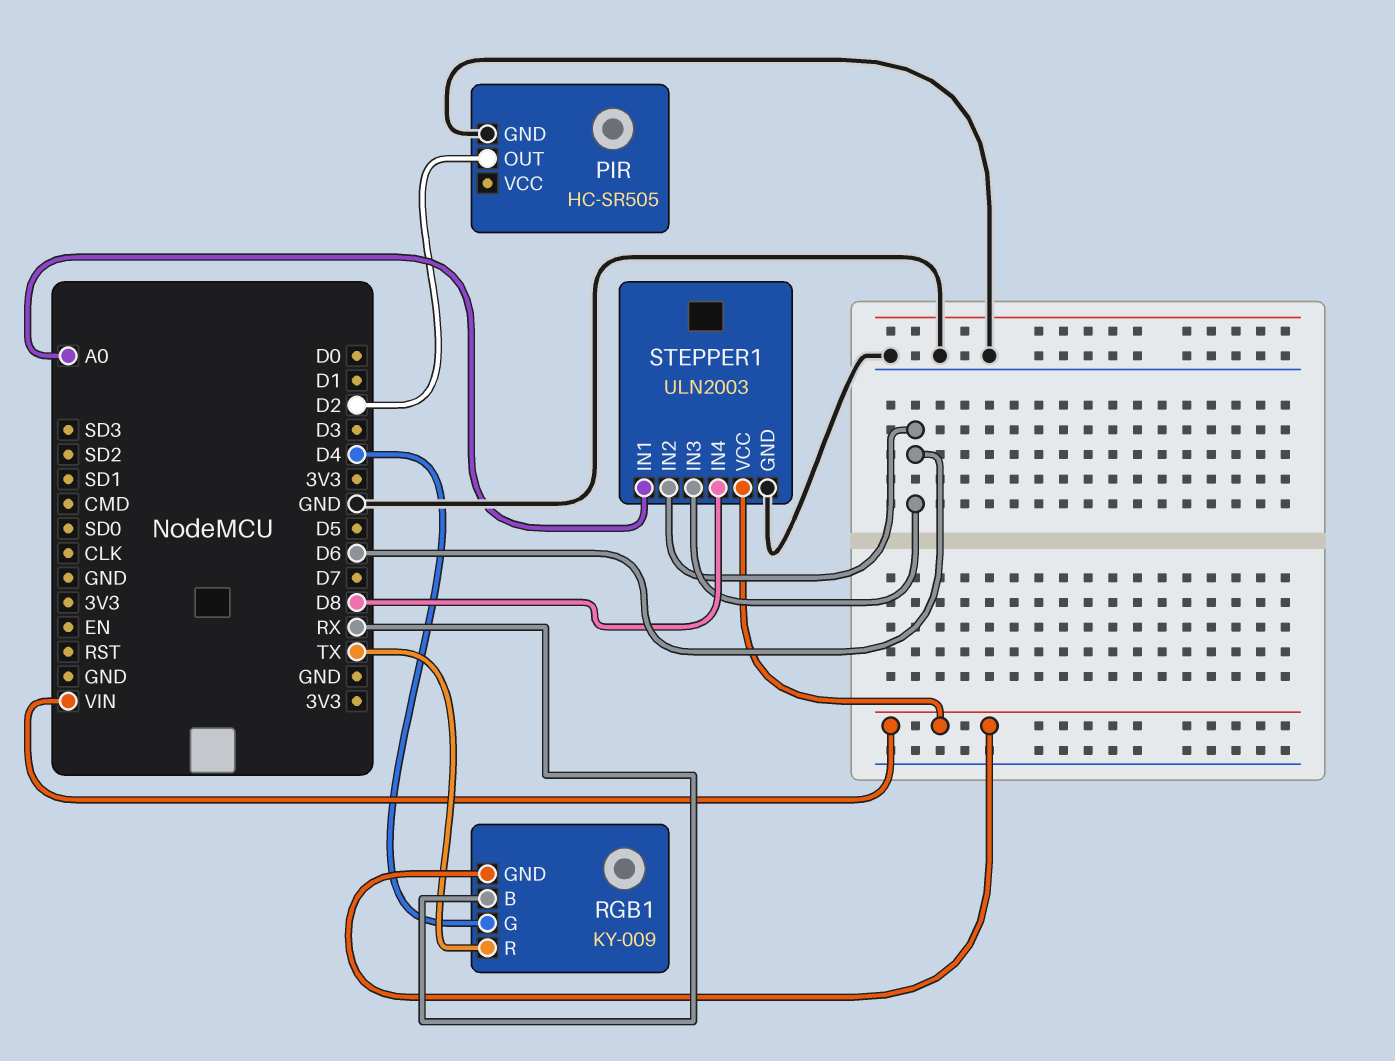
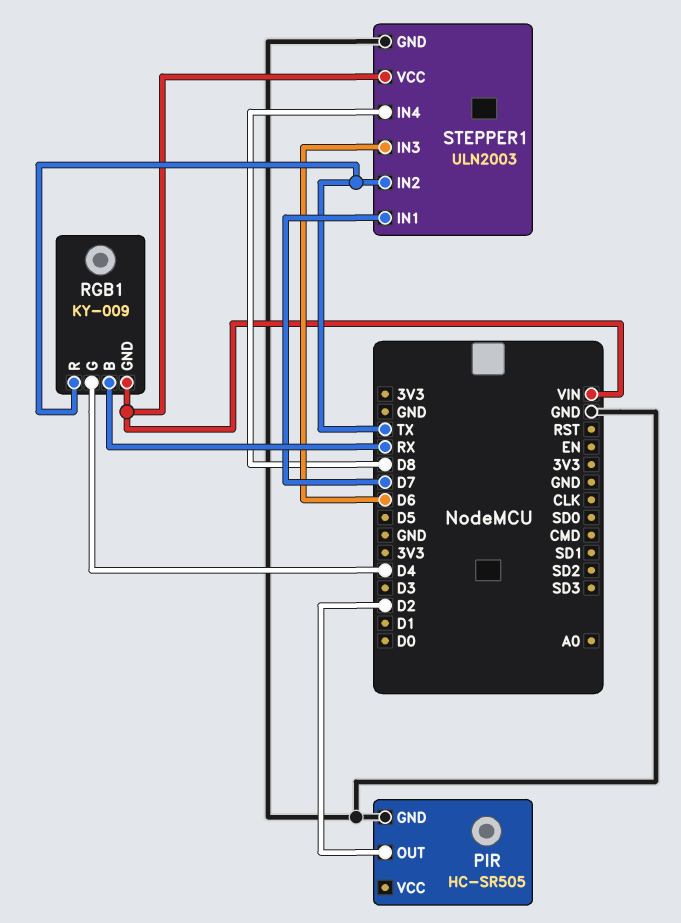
STEPPER1 pin IN1: A0 -> D7
STEPPER1 pin IN2: D6 -> TX

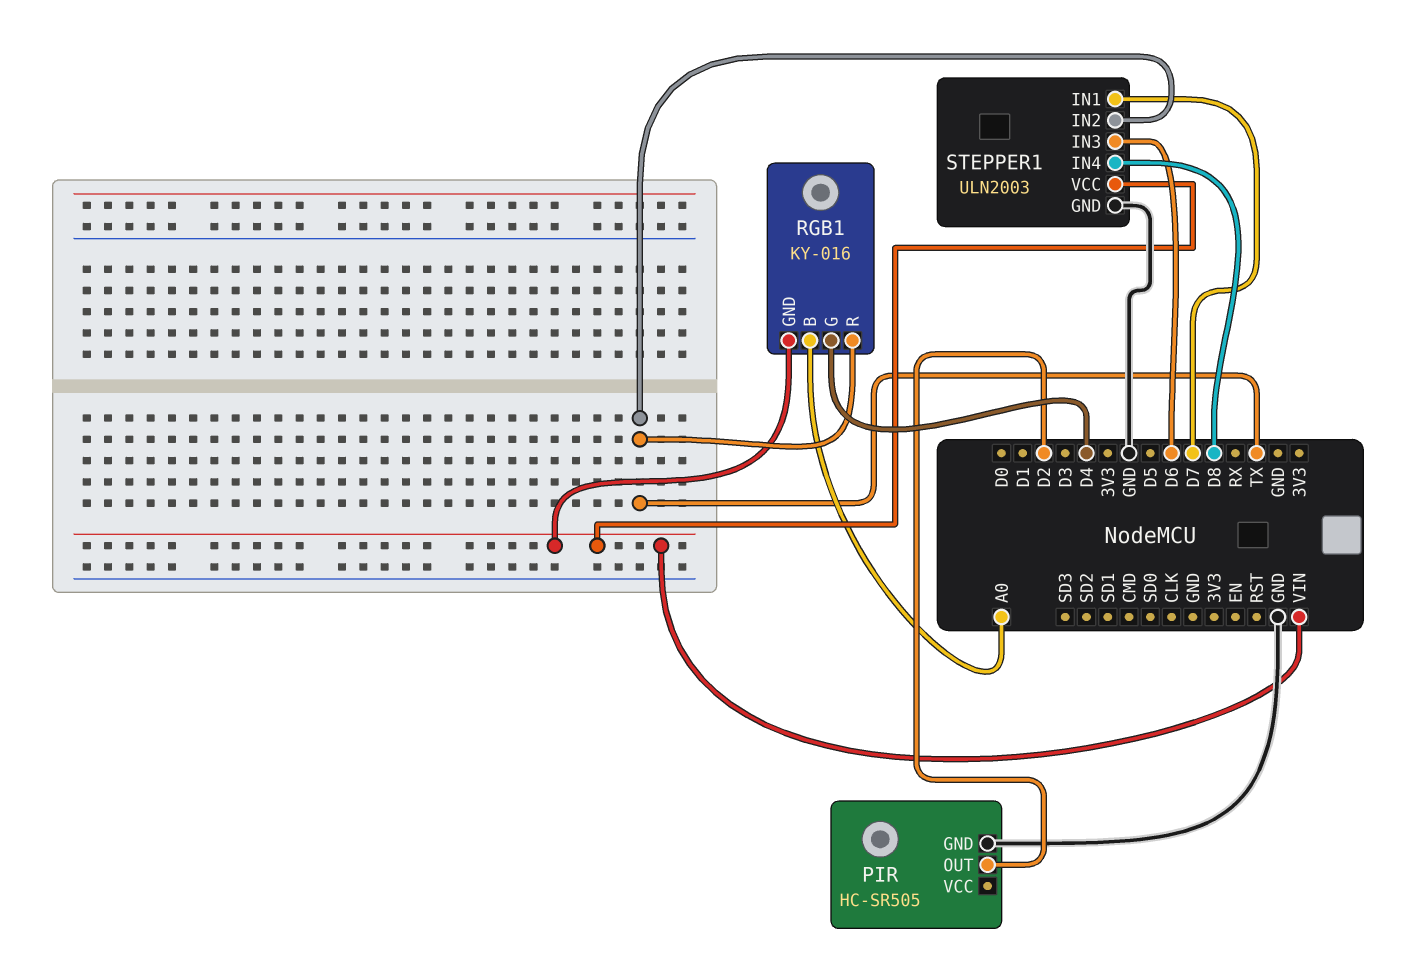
RGB1: KY-009 -> KY-016
RGB1 pin B: RX -> A0

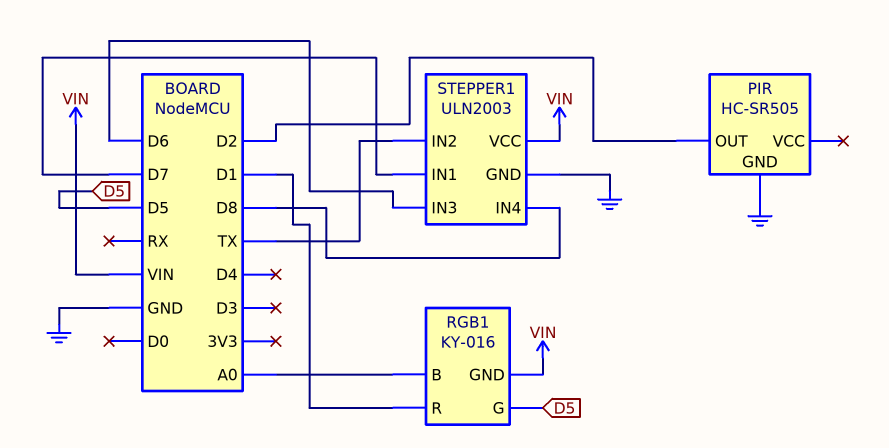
RGB1 pin G: D4 -> D5
RGB1 pin R: TX -> D1

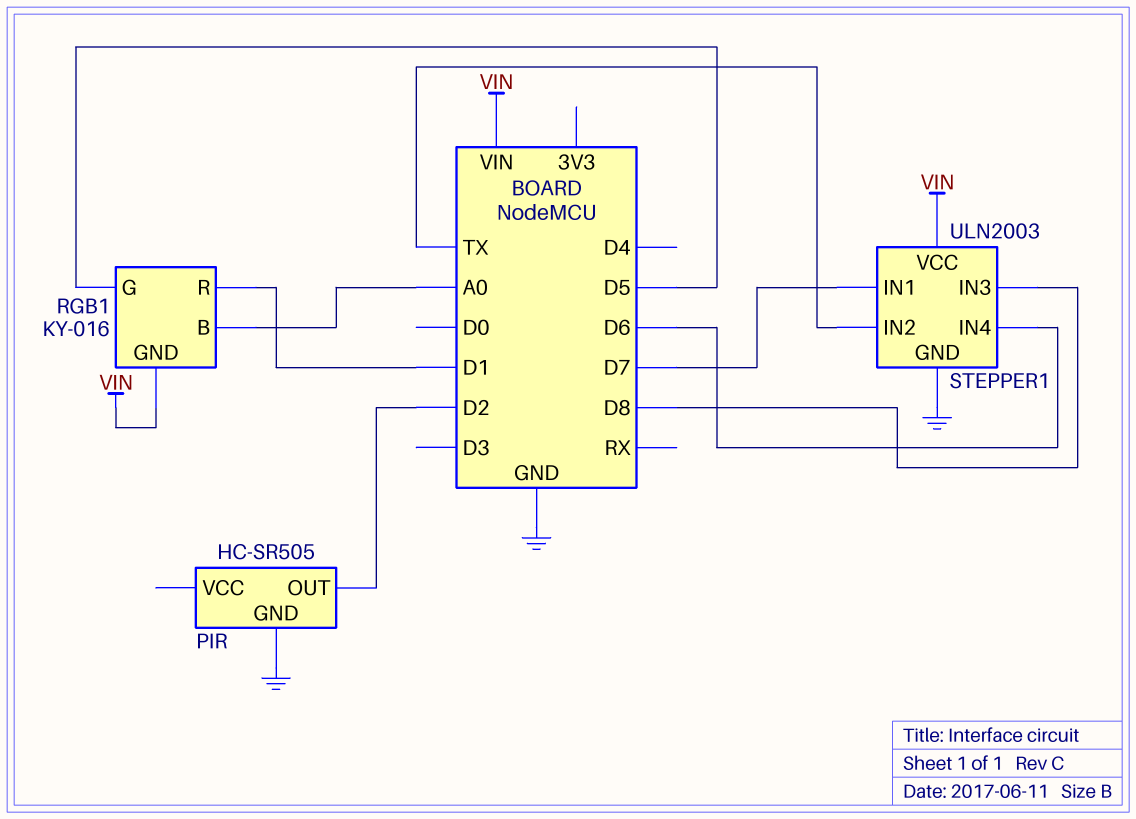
STEPPER1 pin IN3: D6 -> D8
STEPPER1 pin IN4: D8 -> D6

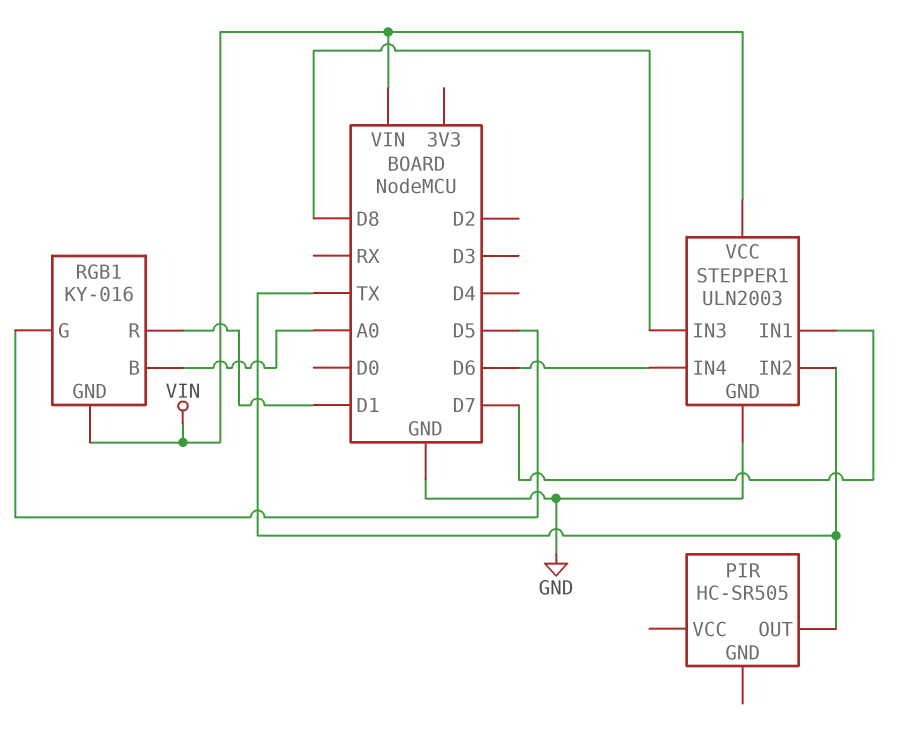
PIR pin GND: GND -> none
PIR pin OUT: D2 -> TX

